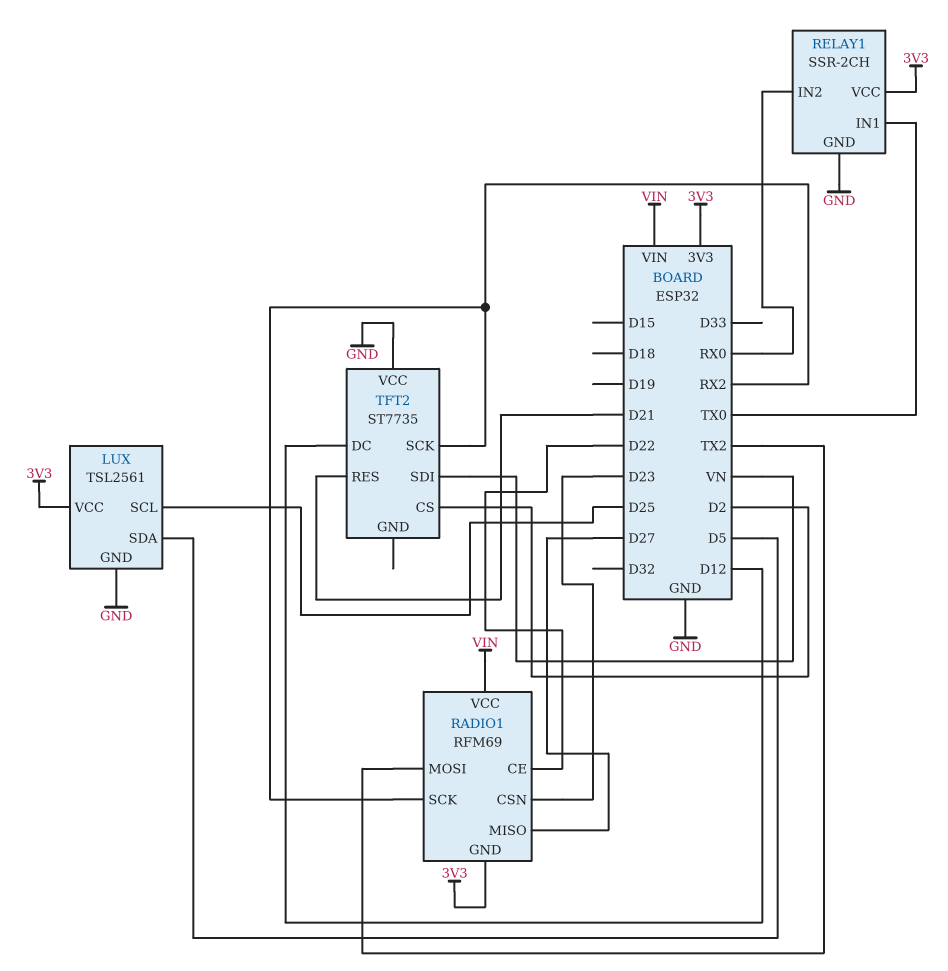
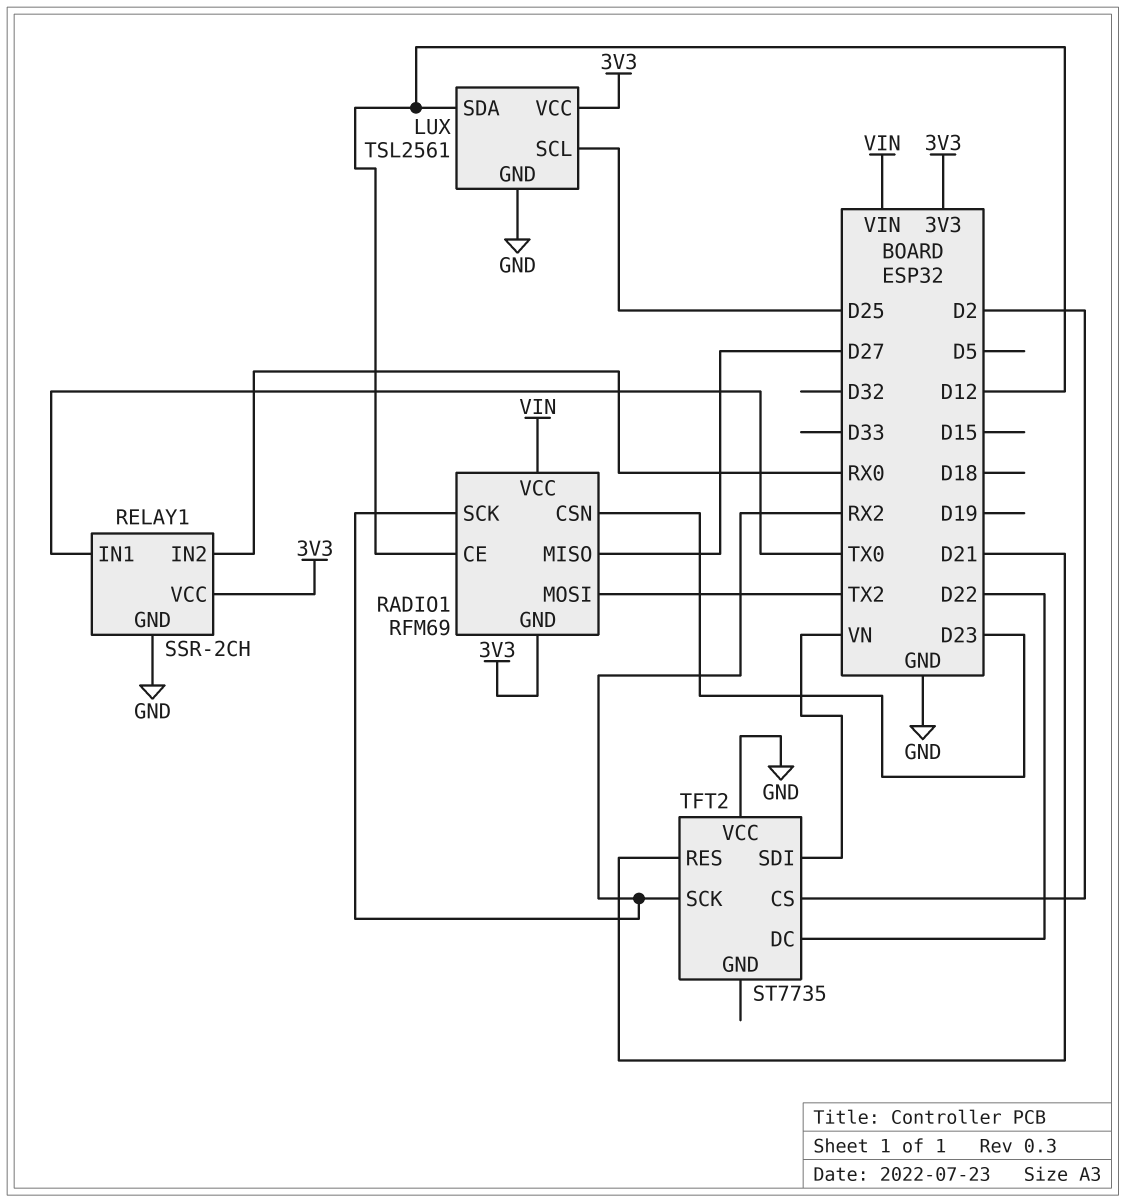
LUX pin SDA: D5 -> D12
RADIO1 pin CE: D22 -> D12
TFT2 pin DC: D12 -> D22

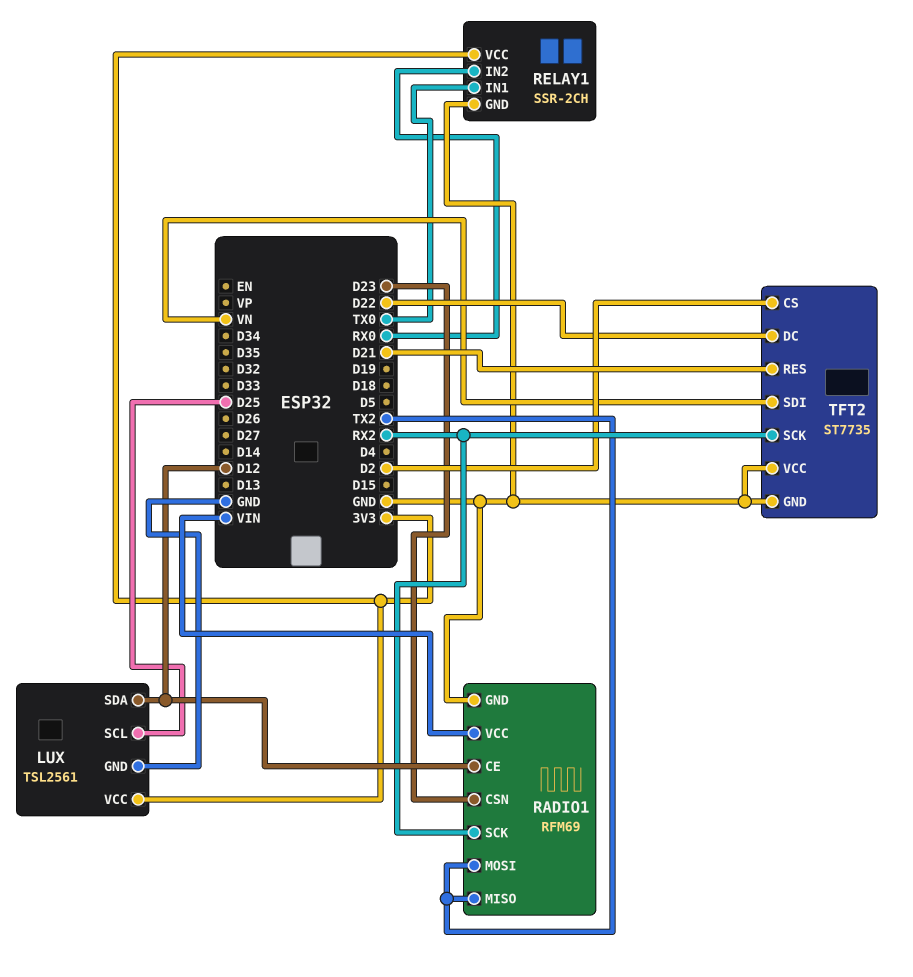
RADIO1 pin GND: 3V3 -> GND
RADIO1 pin MISO: D27 -> TX2
TFT2 pin GND: none -> GND

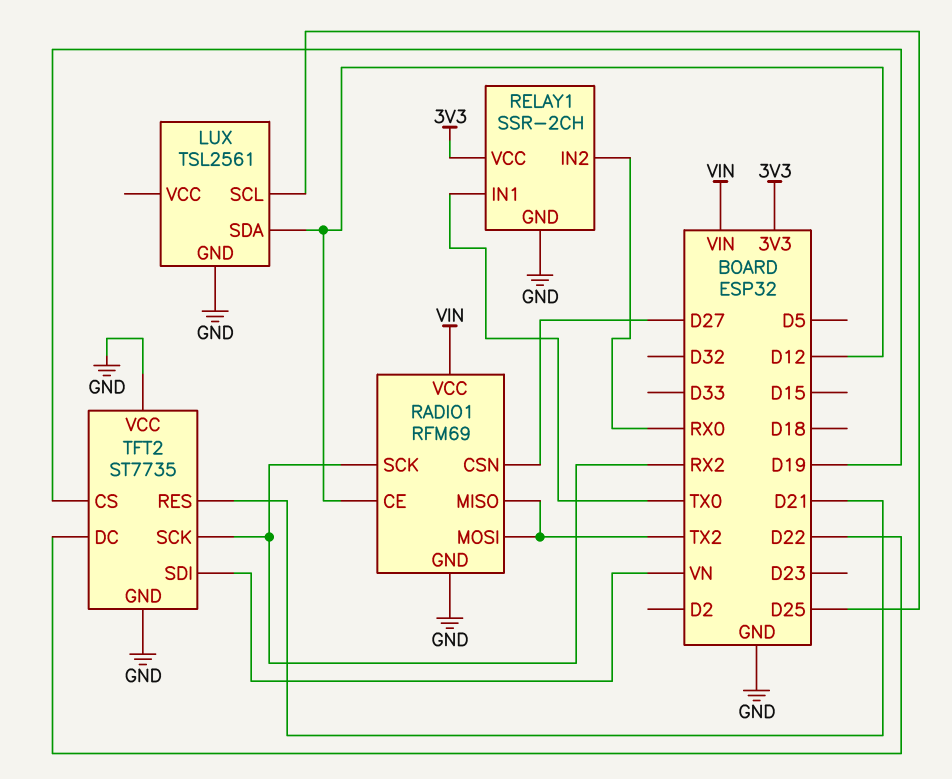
LUX pin VCC: 3V3 -> none
RADIO1 pin CSN: D23 -> D27
TFT2 pin CS: D2 -> D19

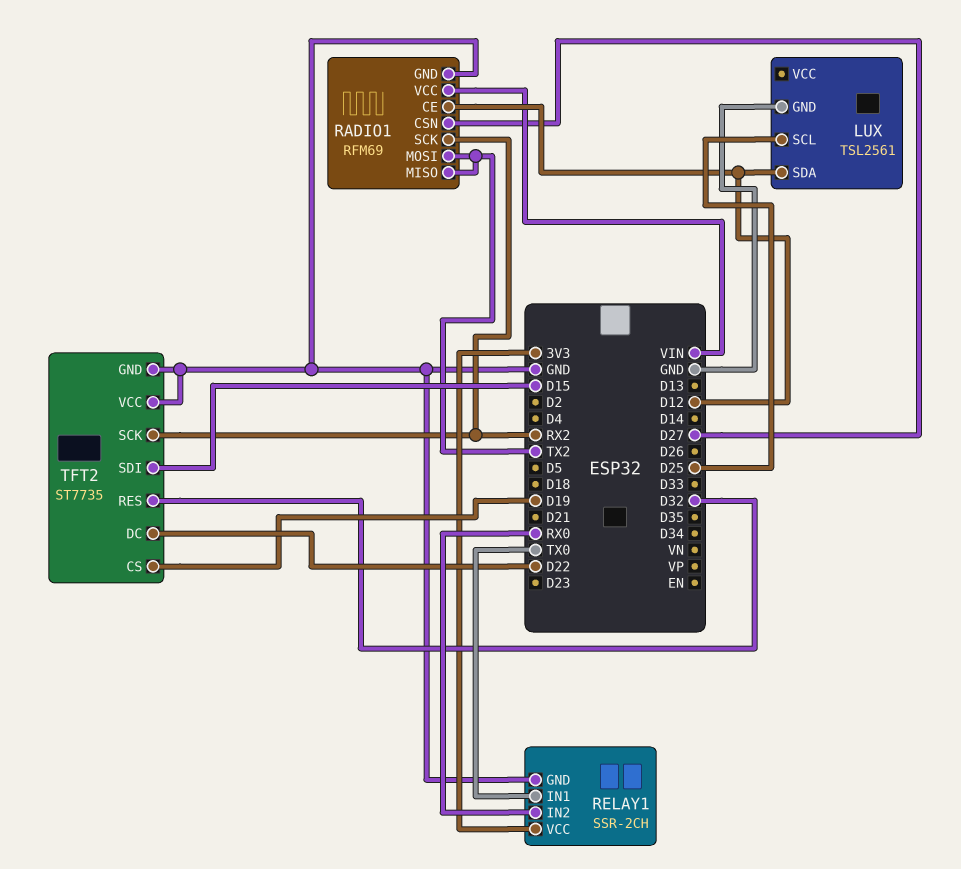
TFT2 pin RES: D21 -> D32
TFT2 pin SDI: VN -> D15

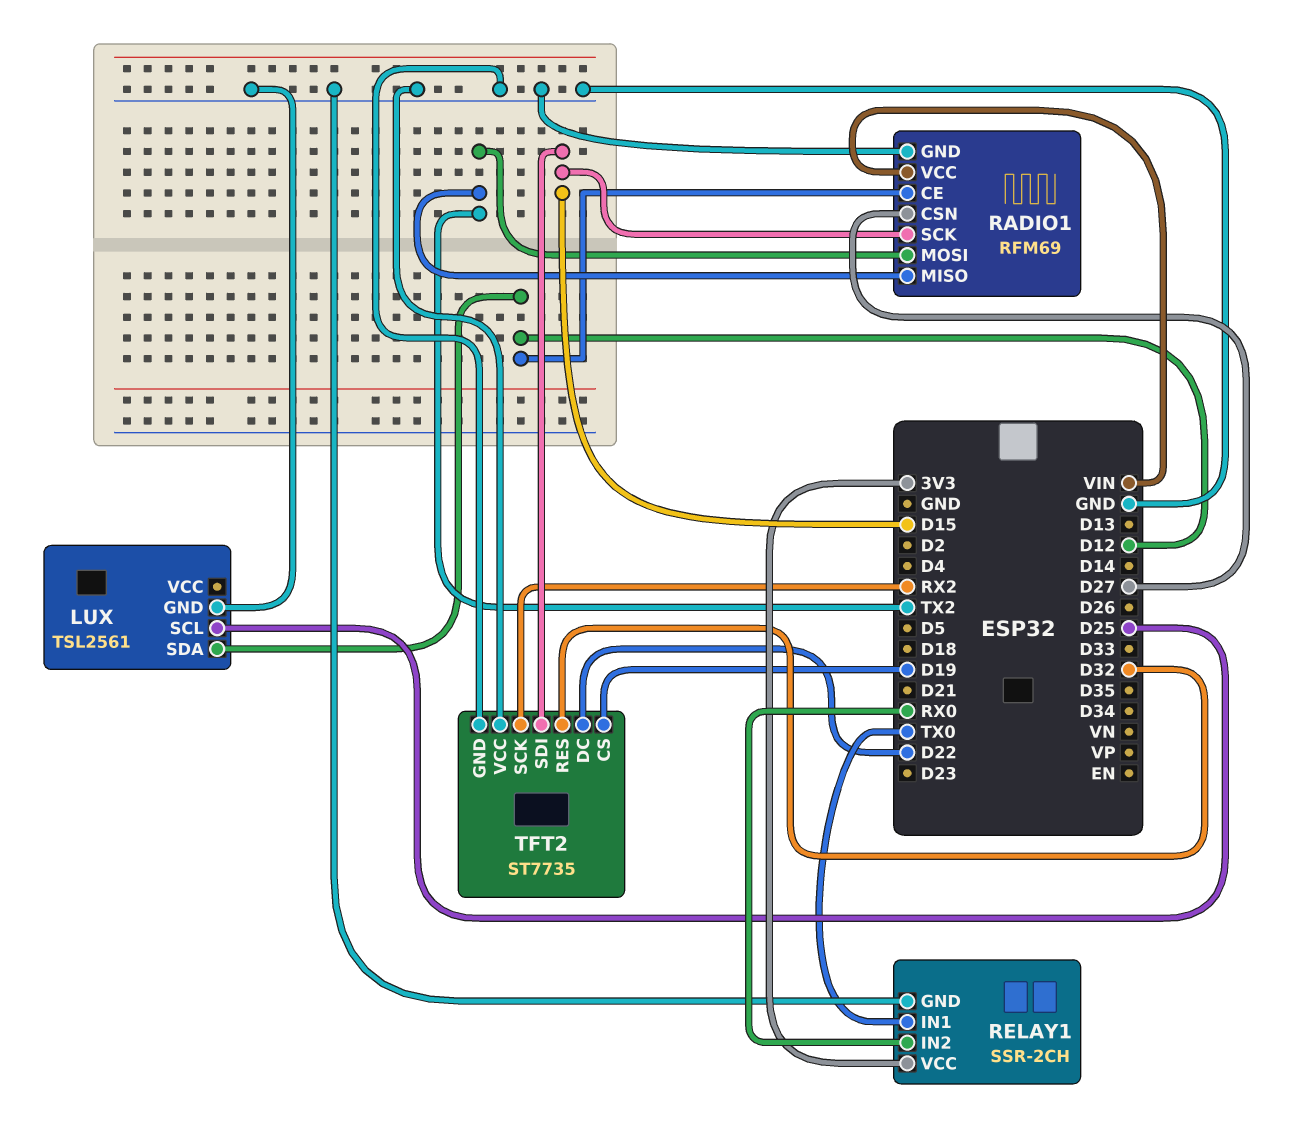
RADIO1 pin SCK: RX2 -> D15

